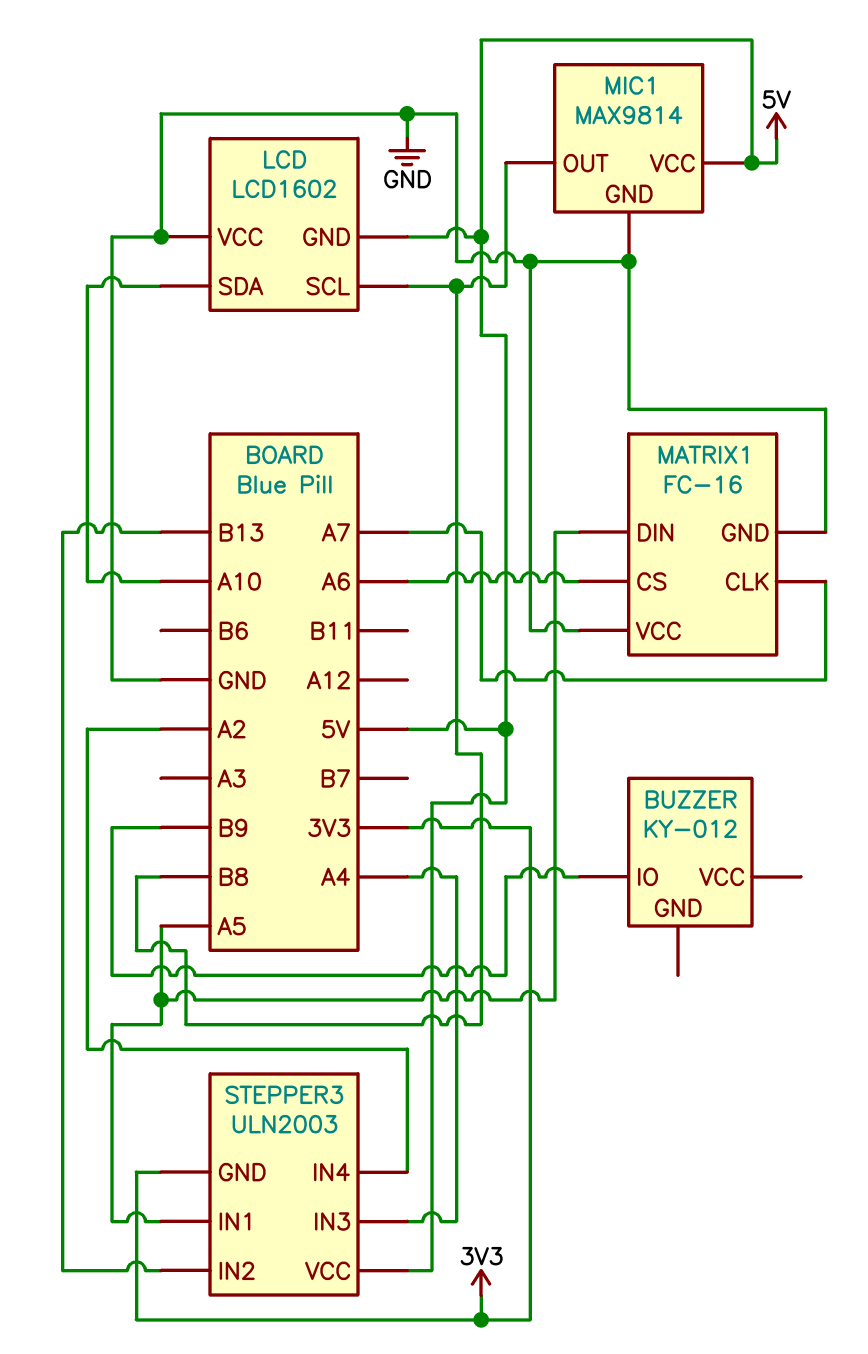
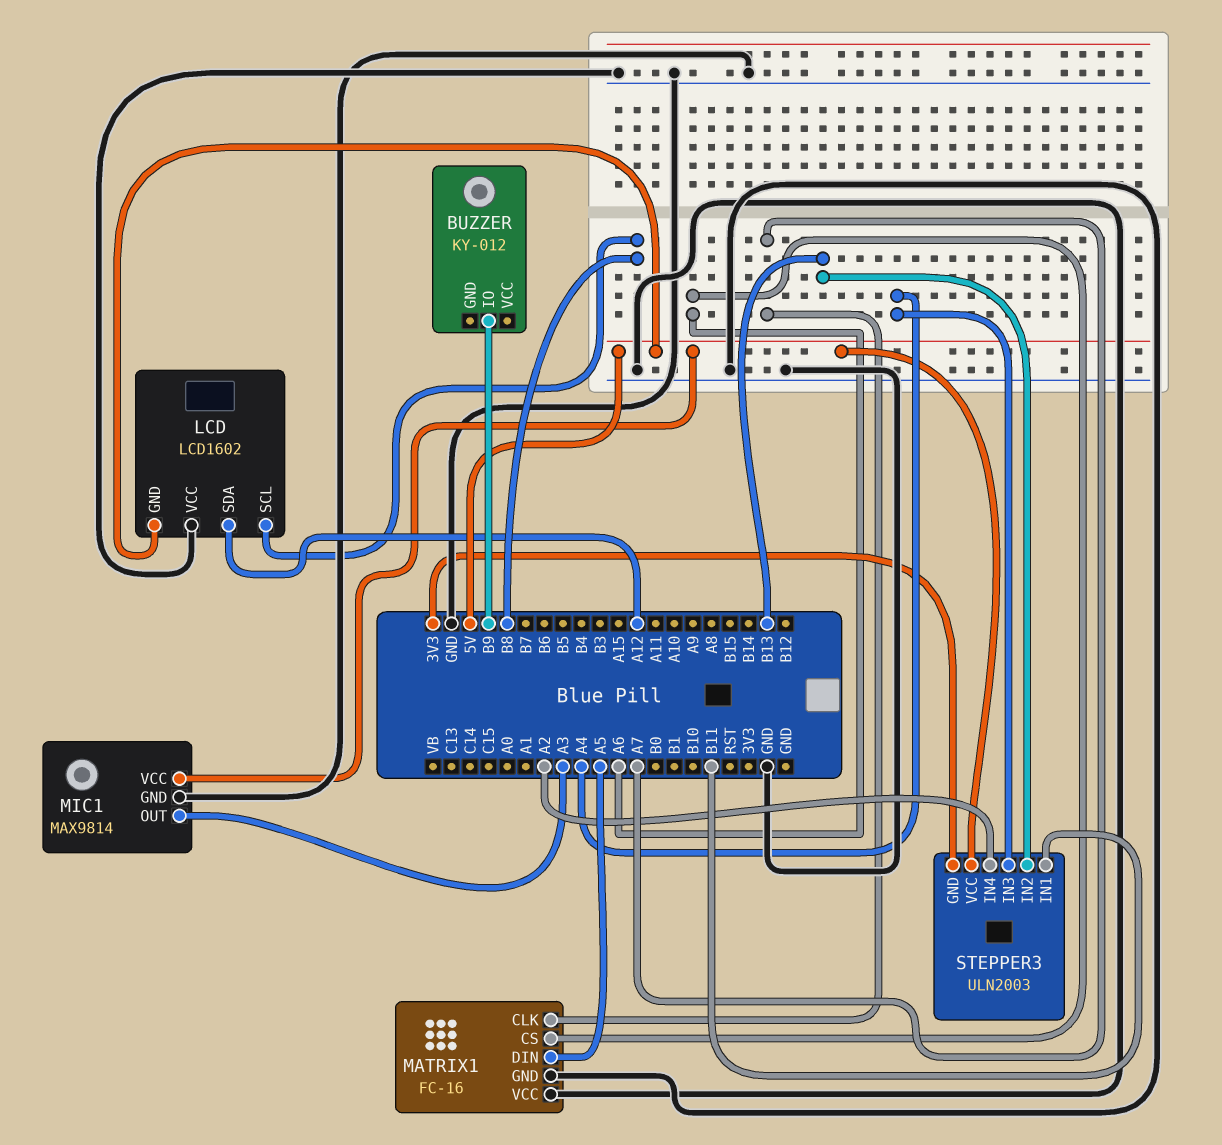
LCD pin SDA: A10 -> A12
MIC1 pin OUT: B8 -> A3
STEPPER3 pin IN1: A5 -> B11

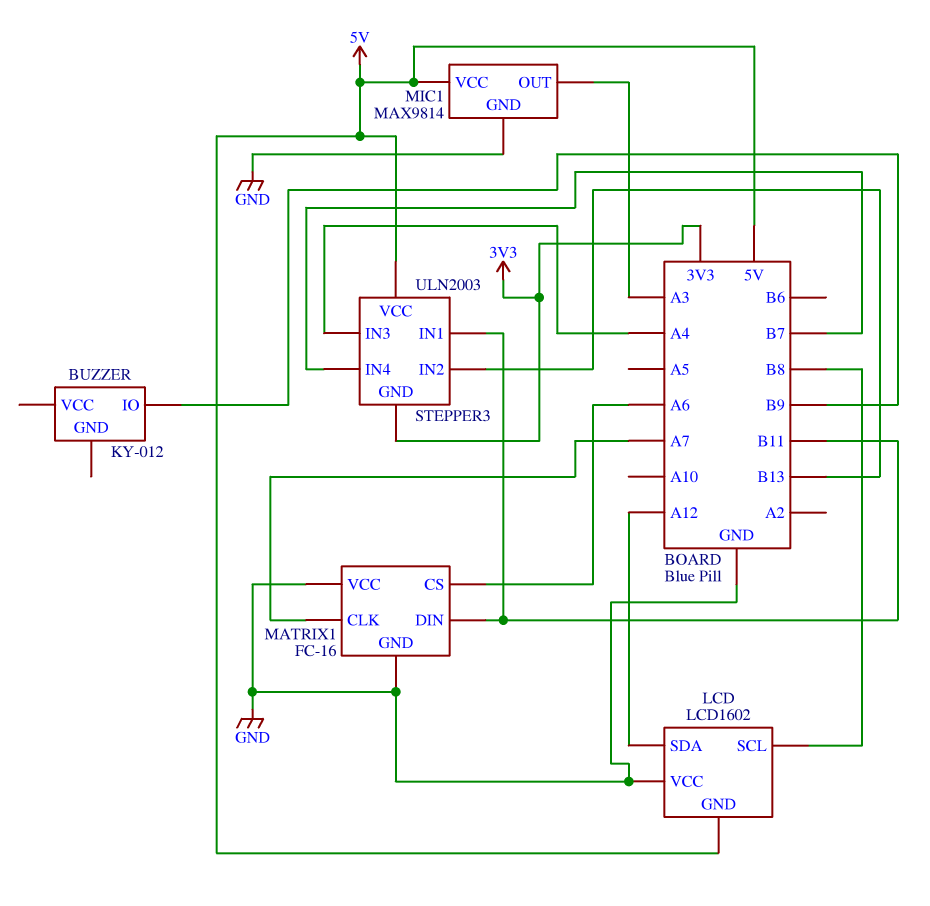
MATRIX1 pin DIN: A5 -> B11
STEPPER3 pin IN4: A2 -> B7

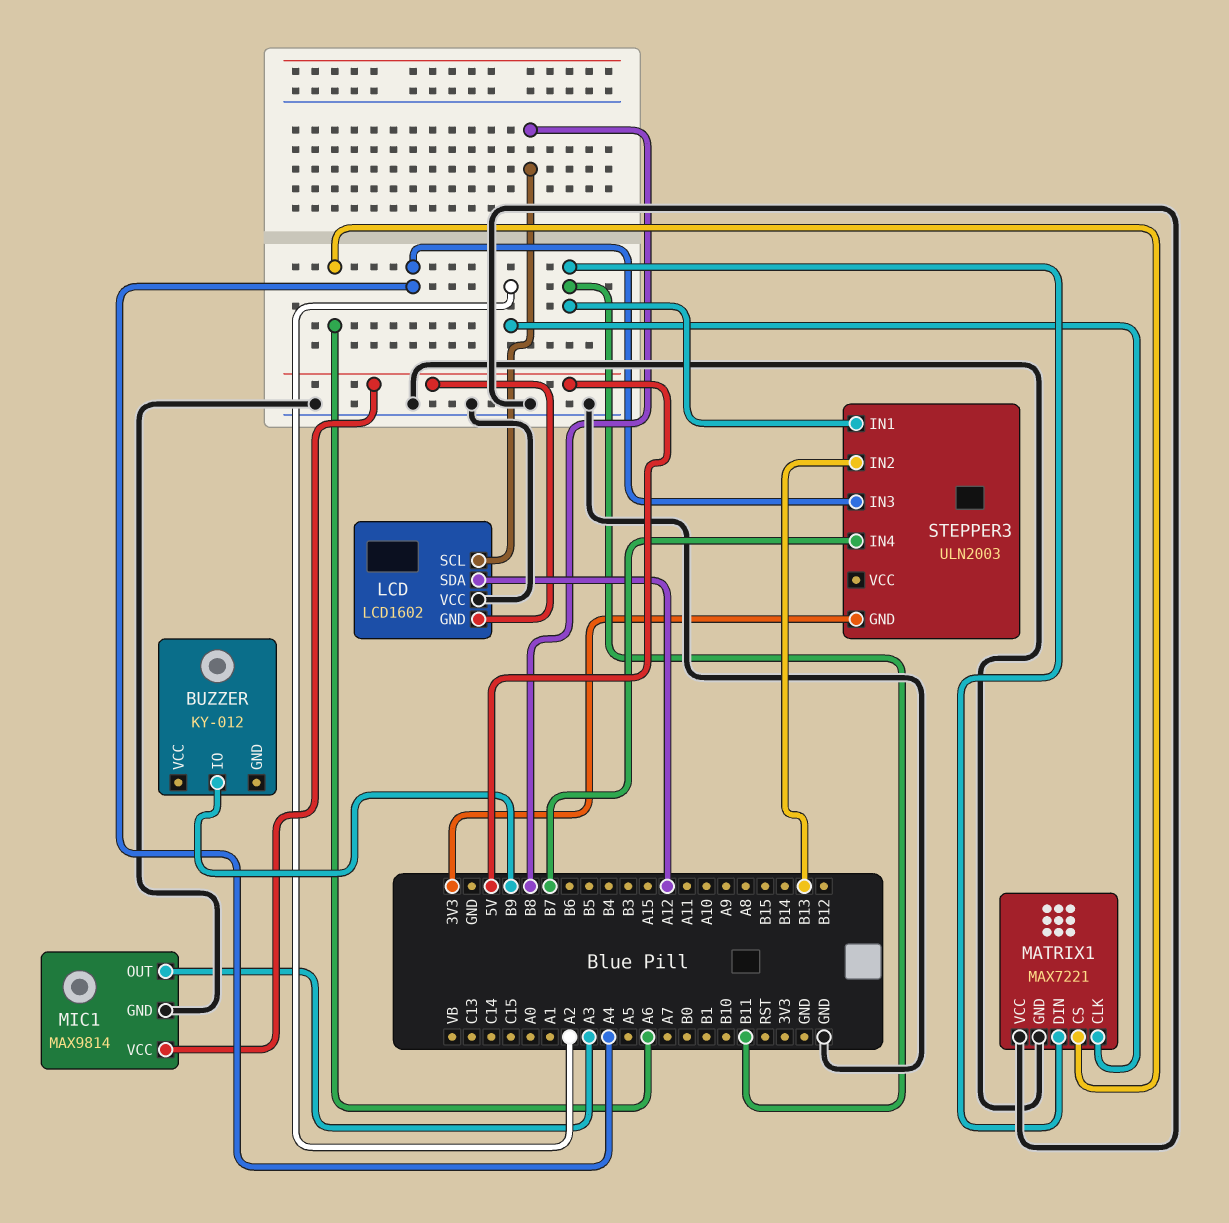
MATRIX1: FC-16 -> MAX7221
MATRIX1 pin CLK: A7 -> A2
STEPPER3 pin VCC: 5V -> none

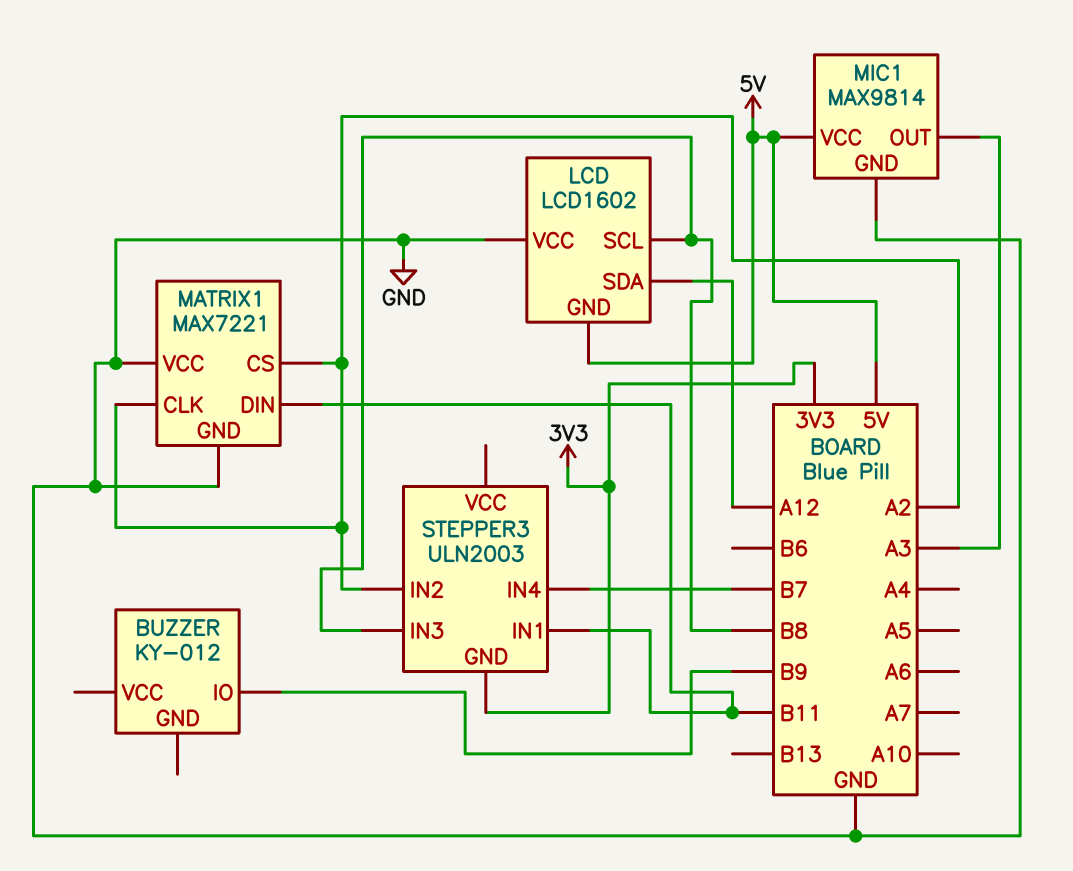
MATRIX1 pin CS: A6 -> A2
STEPPER3 pin IN2: B13 -> A2
STEPPER3 pin IN3: A4 -> B8

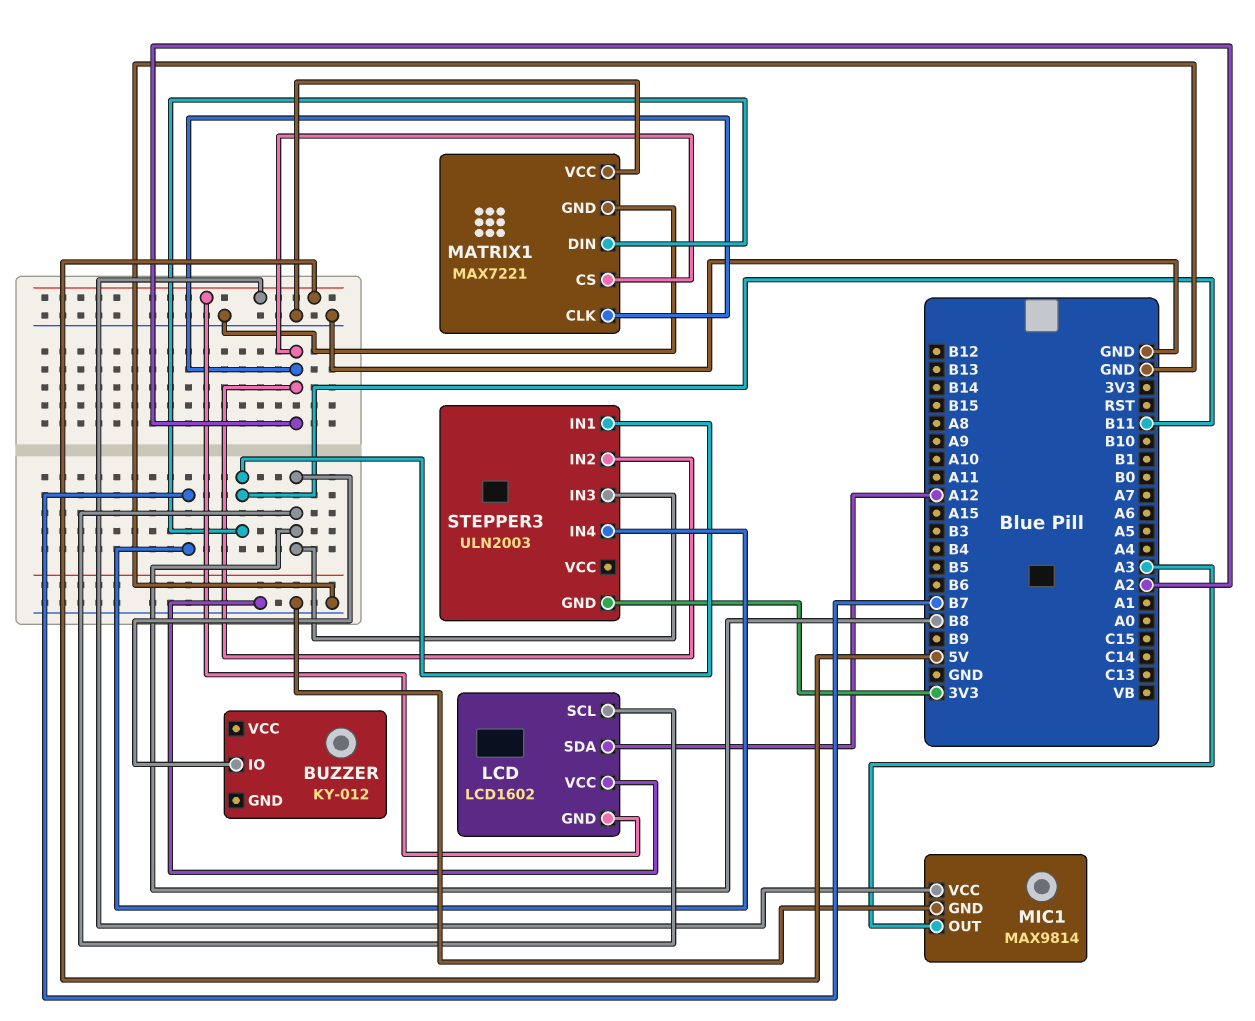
BUZZER pin IO: B9 -> B8

